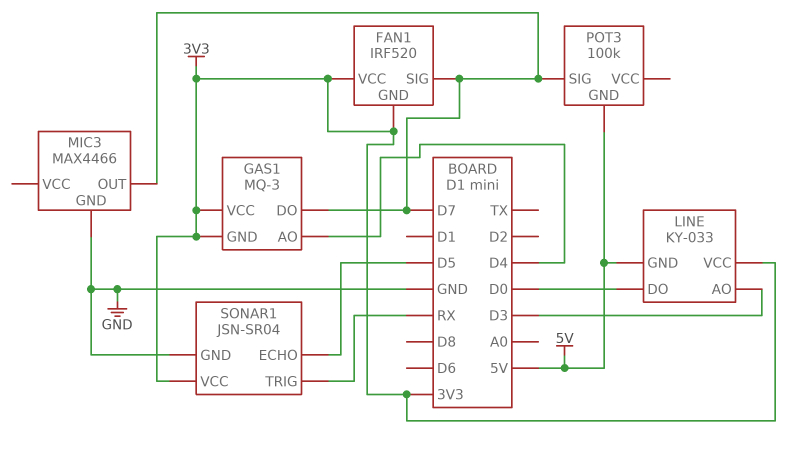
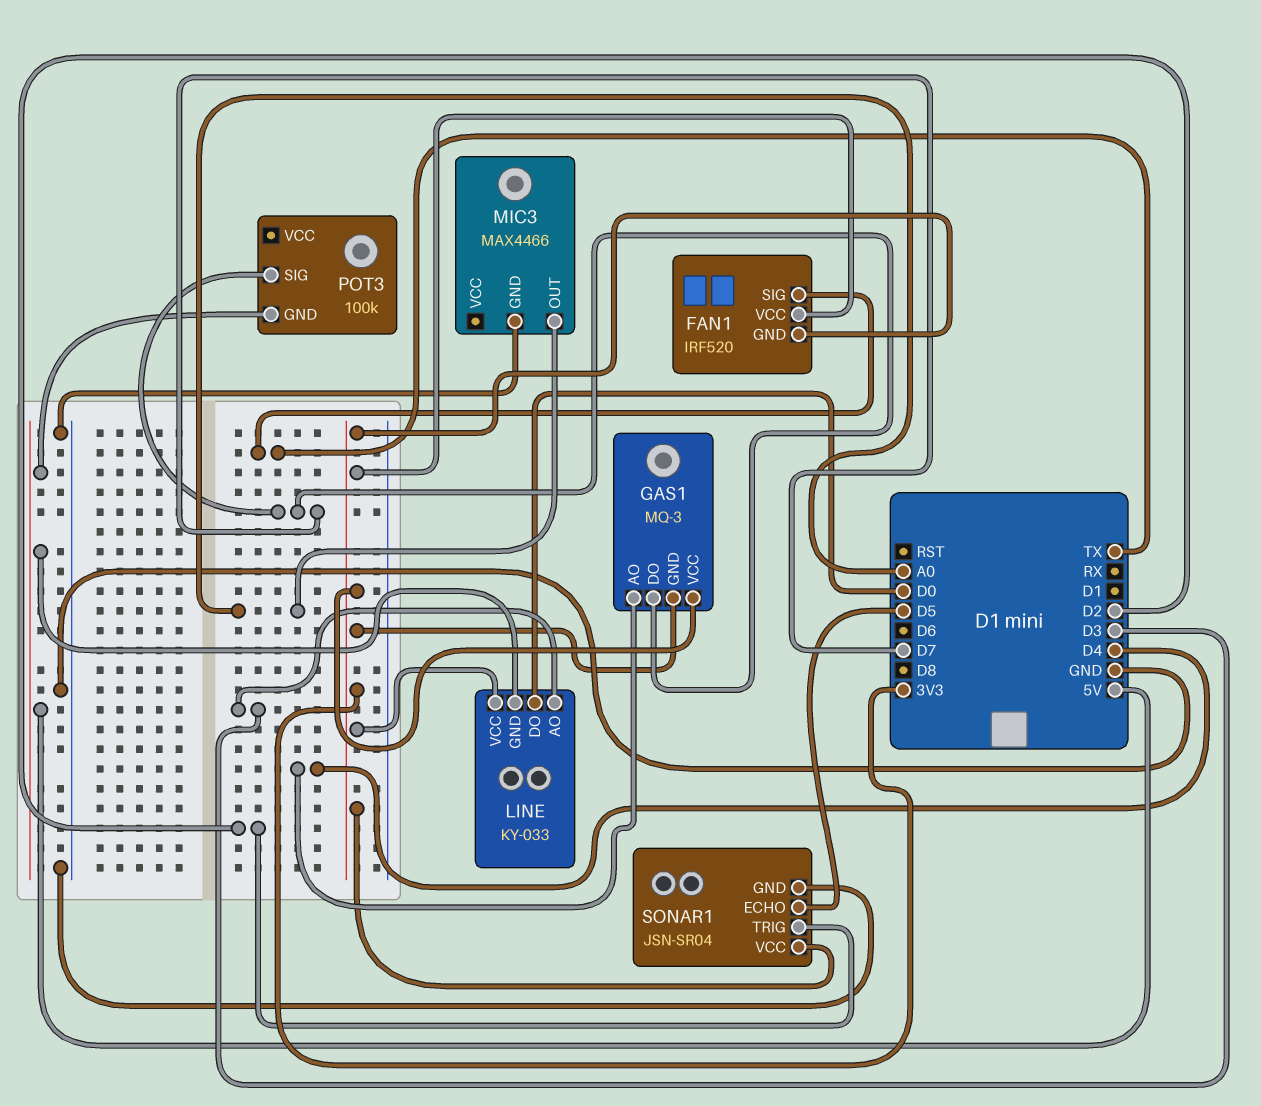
FAN1 pin SIG: D7 -> TX
MIC3 pin OUT: D7 -> A0
SONAR1 pin TRIG: RX -> D2

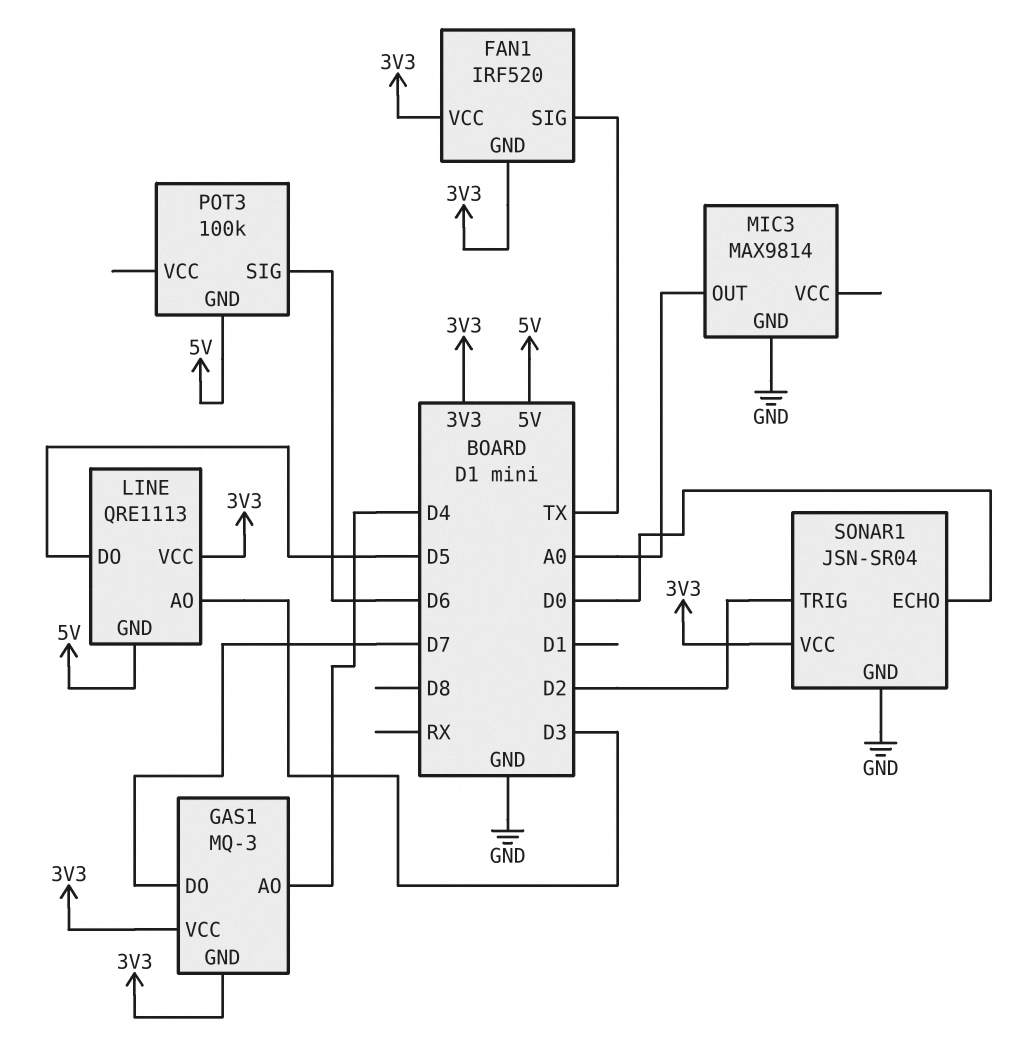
LINE: KY-033 -> QRE1113
LINE pin DO: D0 -> D5
MIC3: MAX4466 -> MAX9814
POT3 pin SIG: D7 -> D6
SONAR1 pin ECHO: D5 -> D0

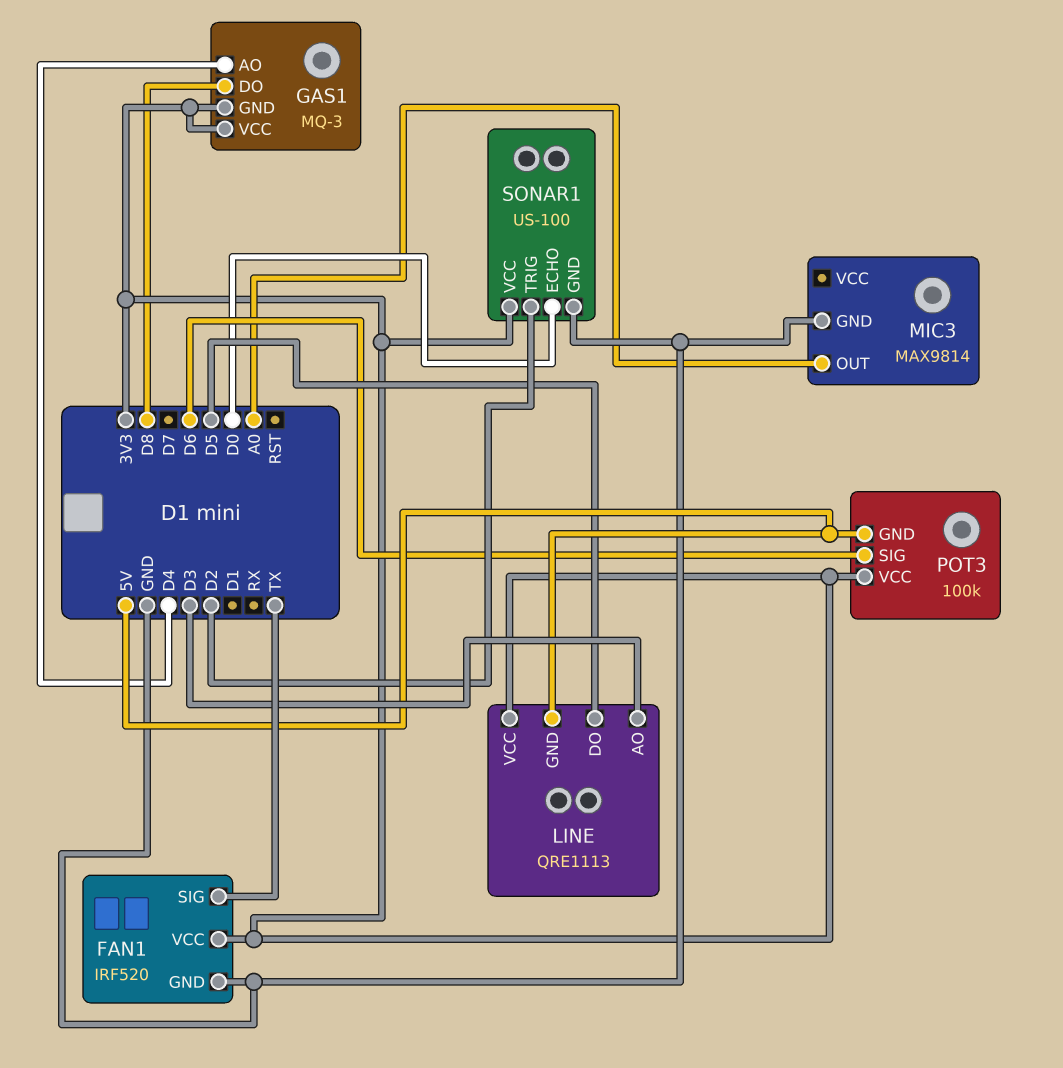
FAN1 pin GND: 3V3 -> GND
GAS1 pin DO: D7 -> D8
POT3 pin VCC: none -> 3V3
SONAR1: JSN-SR04 -> US-100

